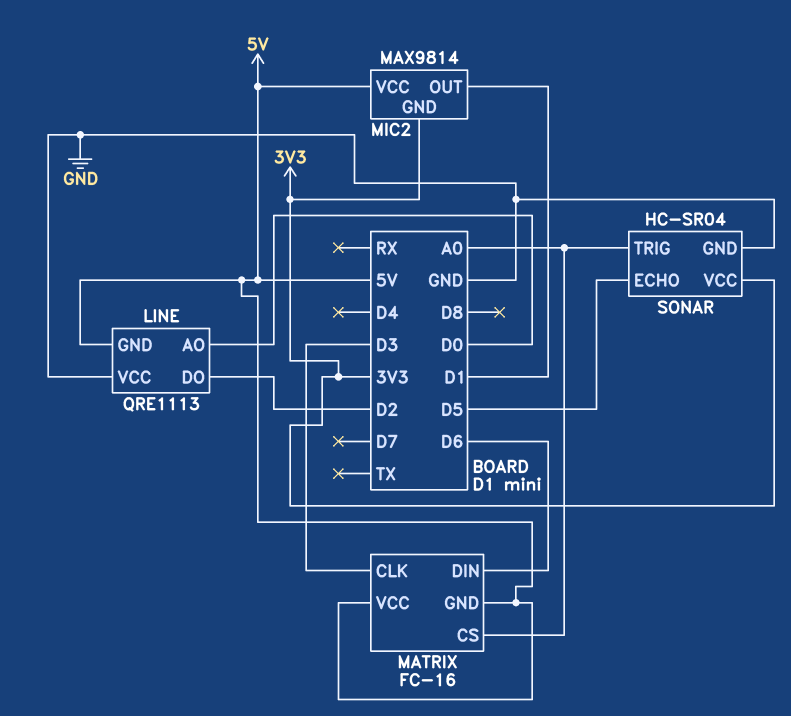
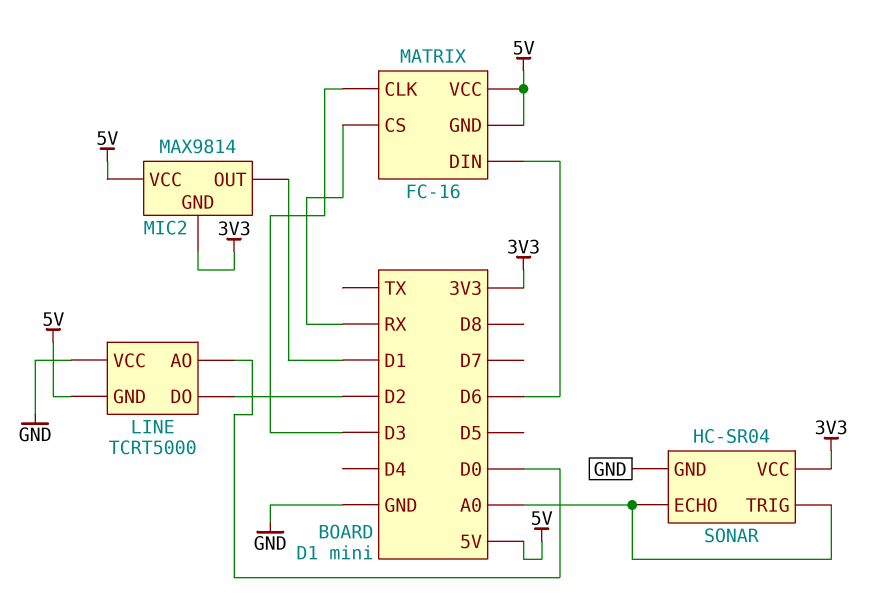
LINE: QRE1113 -> TCRT5000
MATRIX pin CS: A0 -> RX
SONAR pin ECHO: D5 -> A0

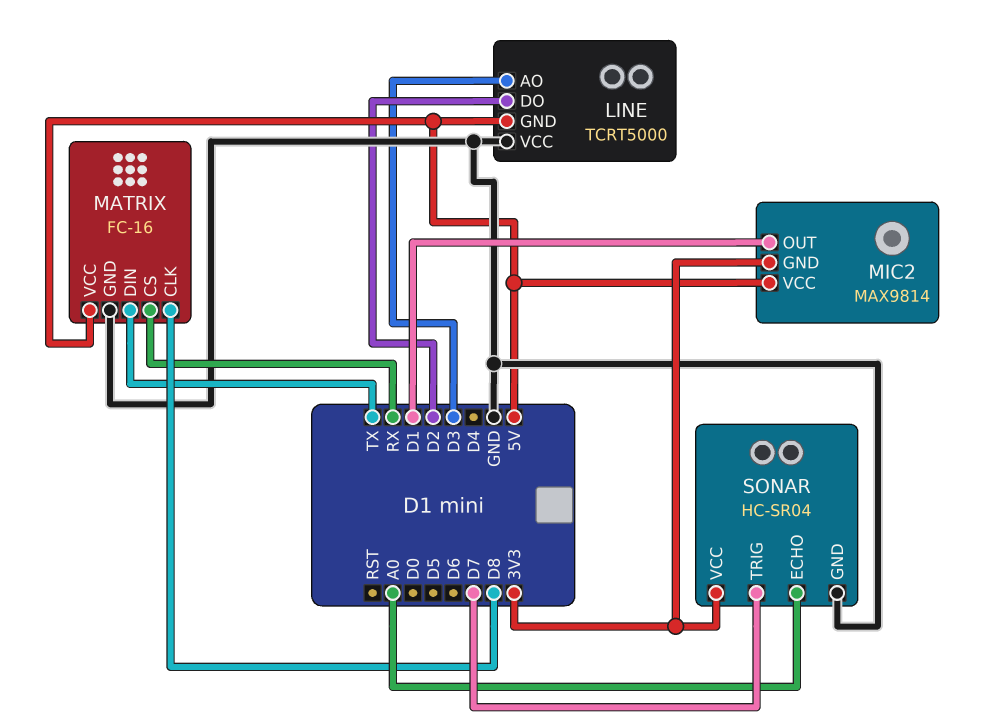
LINE pin AO: D0 -> D3
MATRIX pin CLK: D3 -> D8
MATRIX pin DIN: D6 -> TX
MATRIX pin GND: 5V -> GND
SONAR pin TRIG: A0 -> D7

